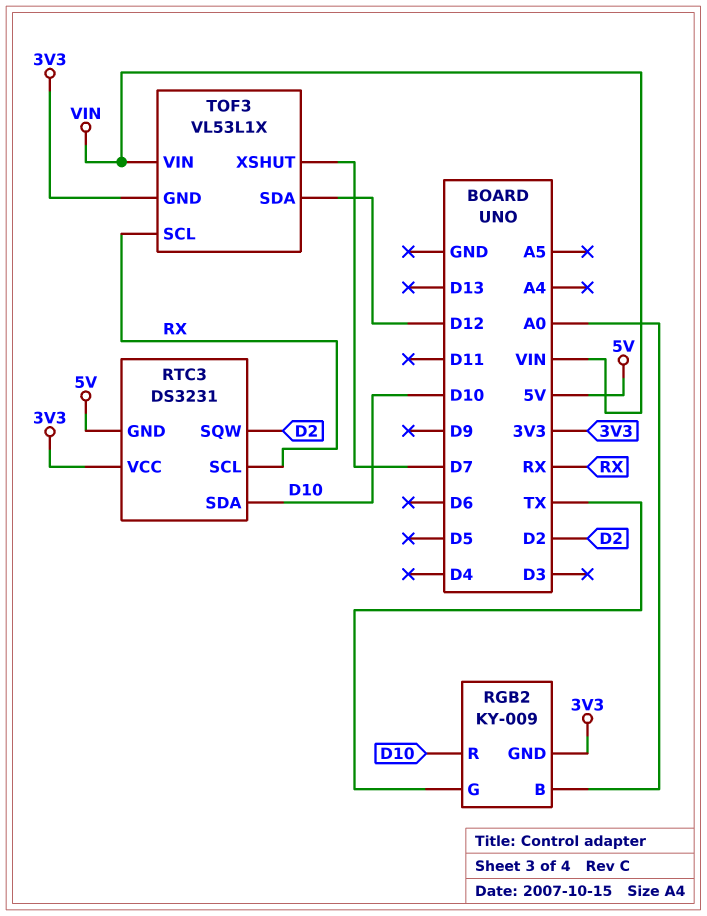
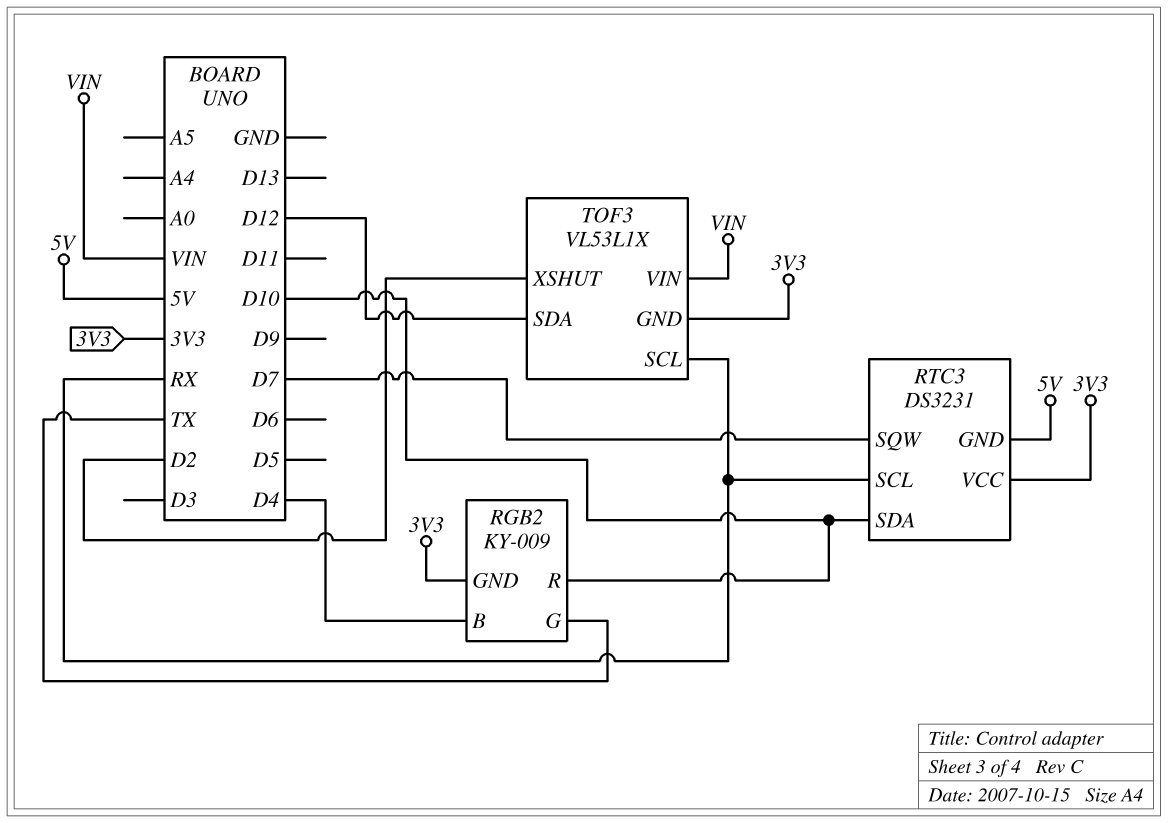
RGB2 pin B: A0 -> D4
RTC3 pin SQW: D2 -> D7
TOF3 pin XSHUT: D7 -> D2

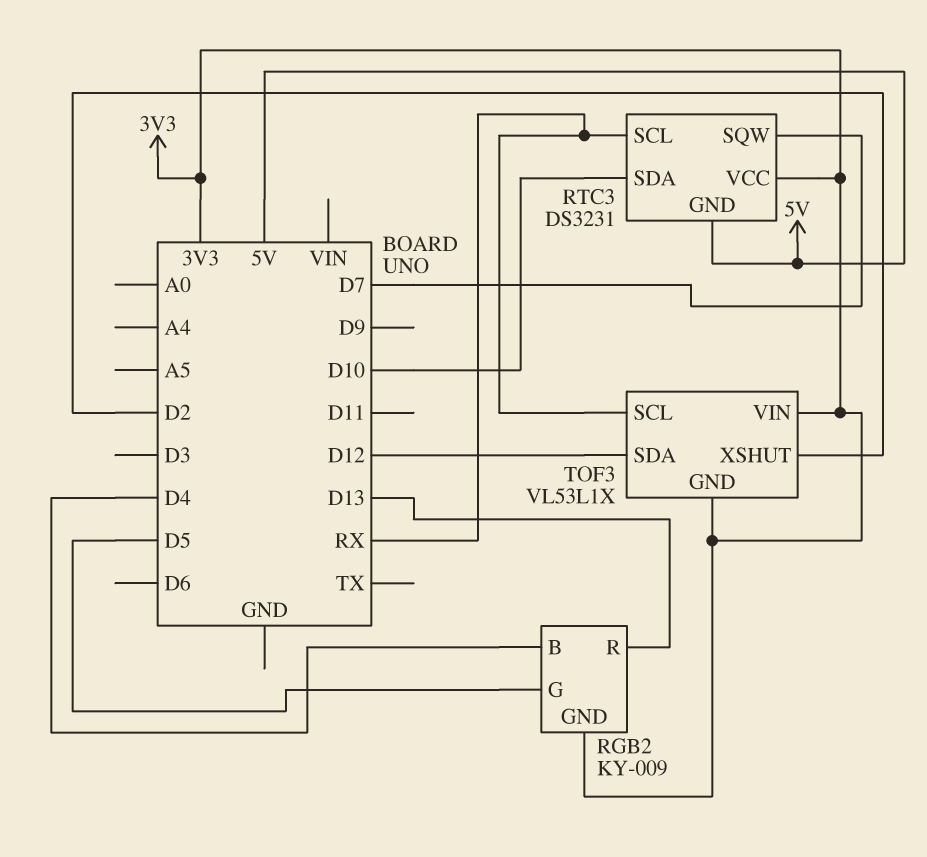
RGB2 pin G: TX -> D5
RGB2 pin R: D10 -> D13
TOF3 pin VIN: VIN -> 3V3

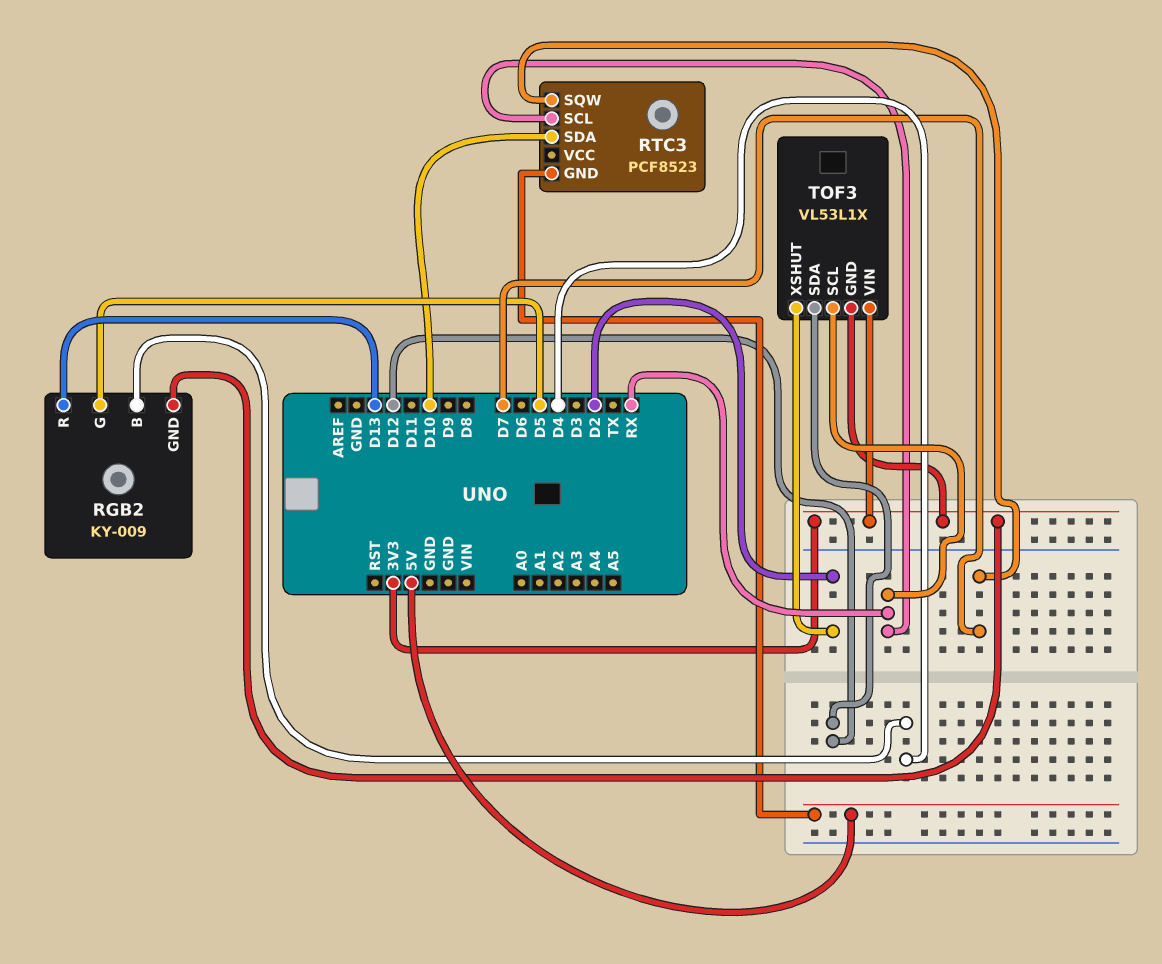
RTC3: DS3231 -> PCF8523
RTC3 pin VCC: 3V3 -> none

